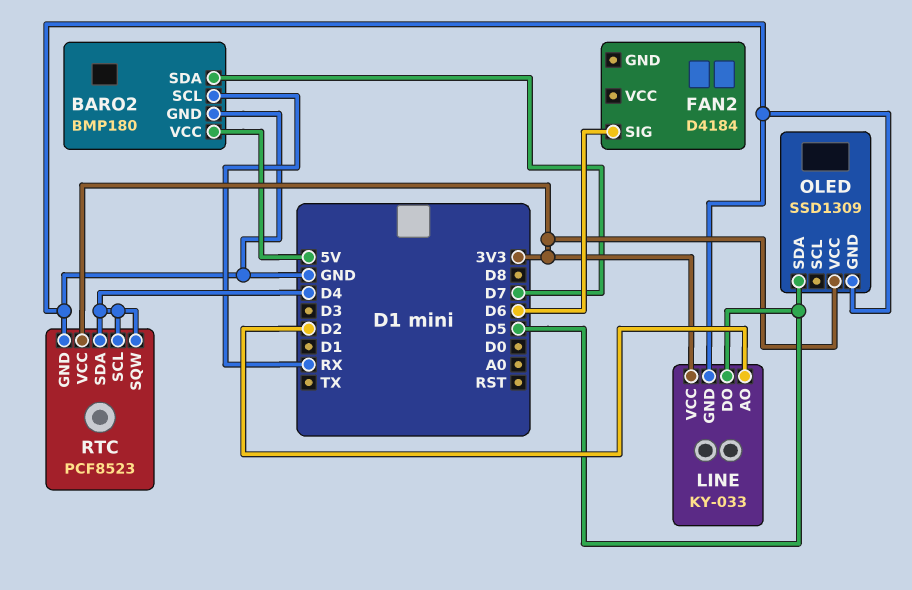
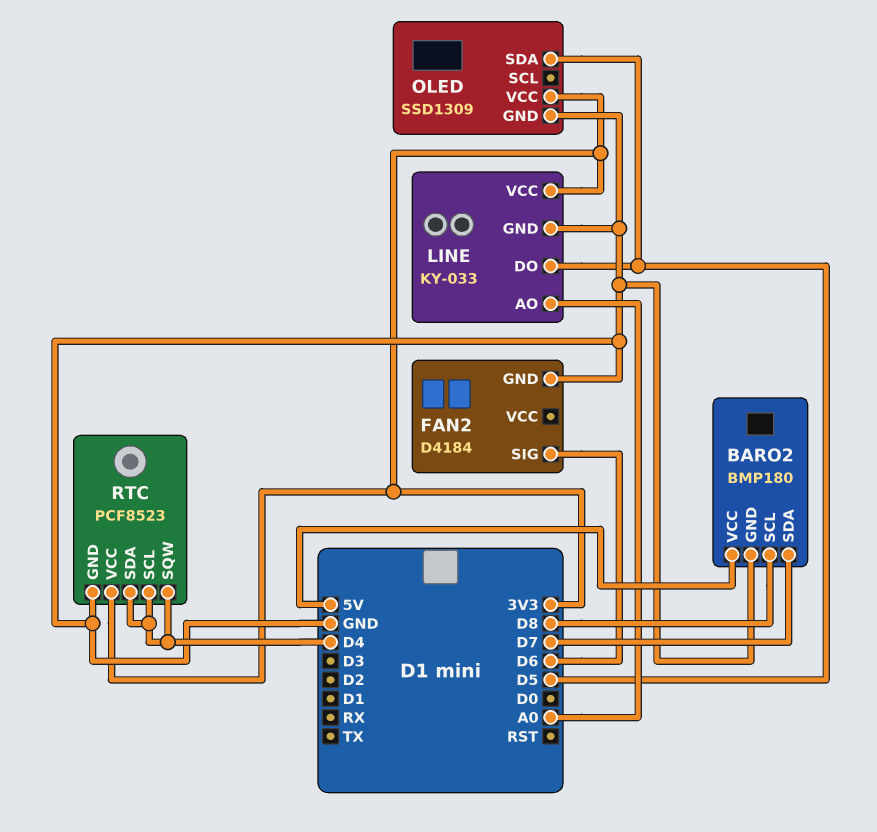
BARO2 pin SCL: RX -> D8
FAN2 pin GND: none -> GND
LINE pin AO: D2 -> A0

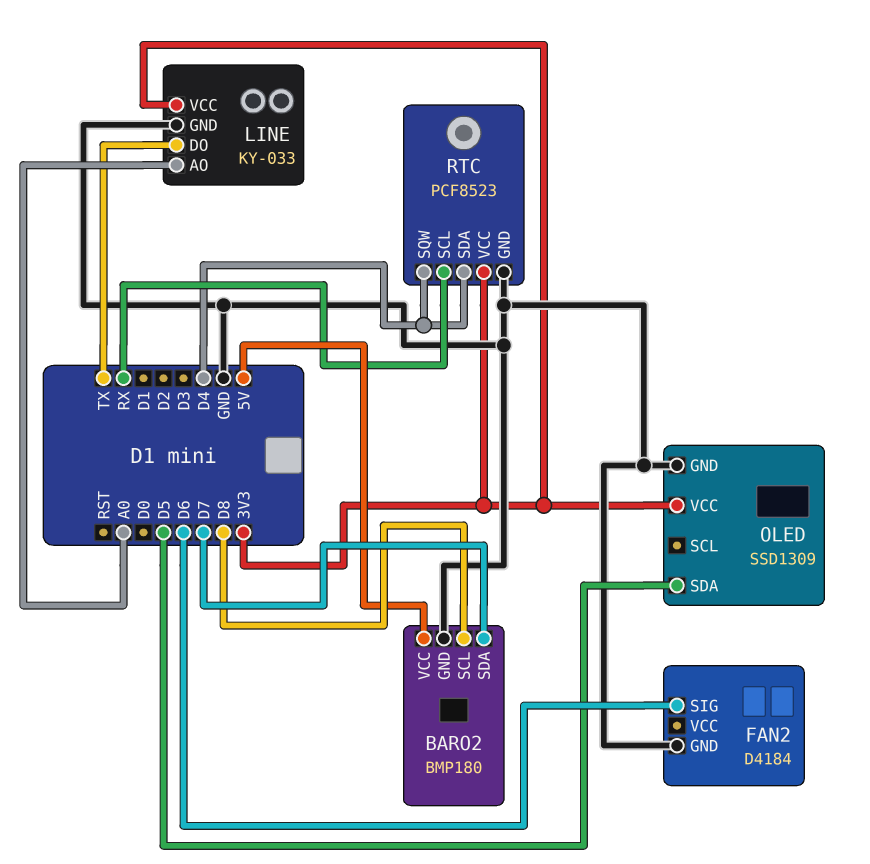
LINE pin DO: D5 -> TX
RTC pin SCL: D4 -> RX

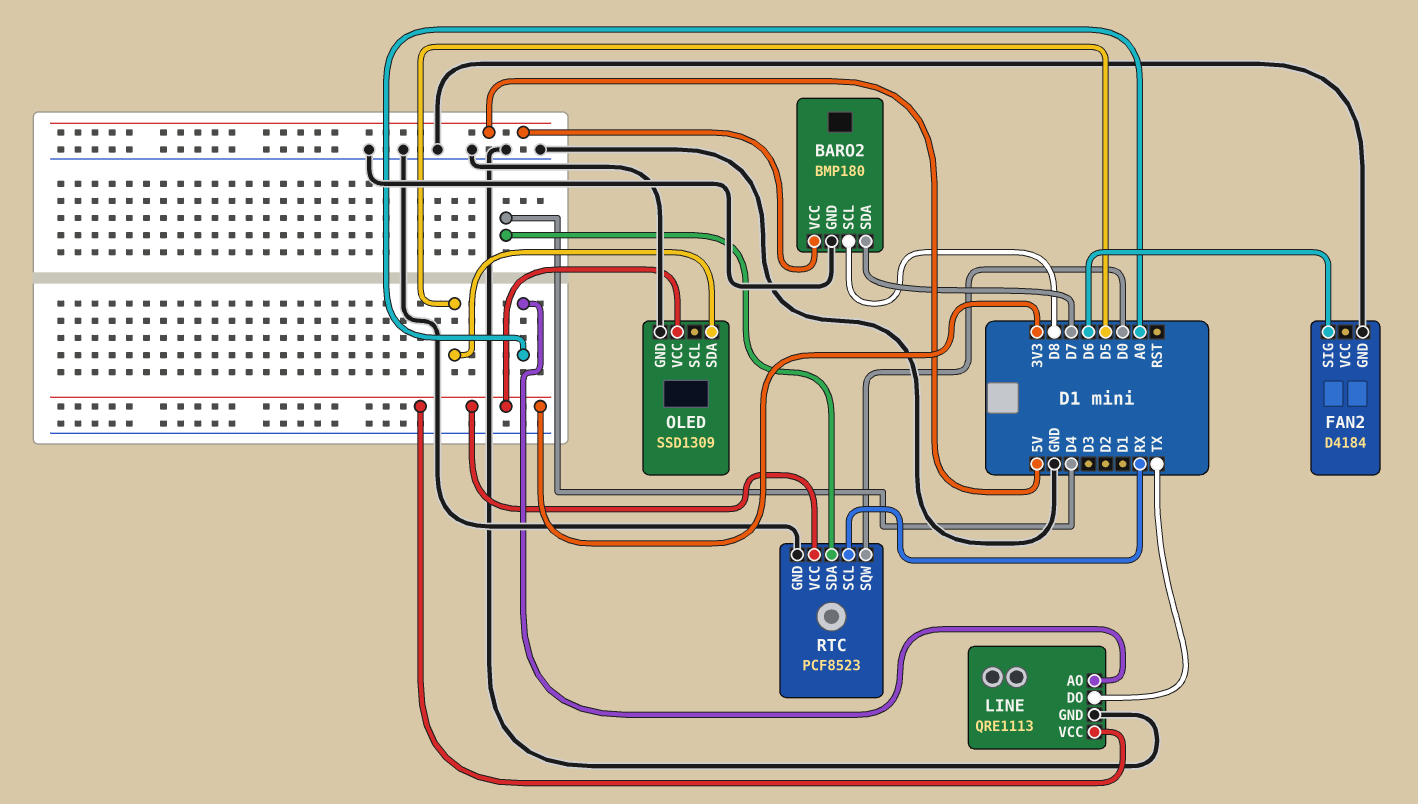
LINE: KY-033 -> QRE1113
RTC pin SQW: D4 -> D0

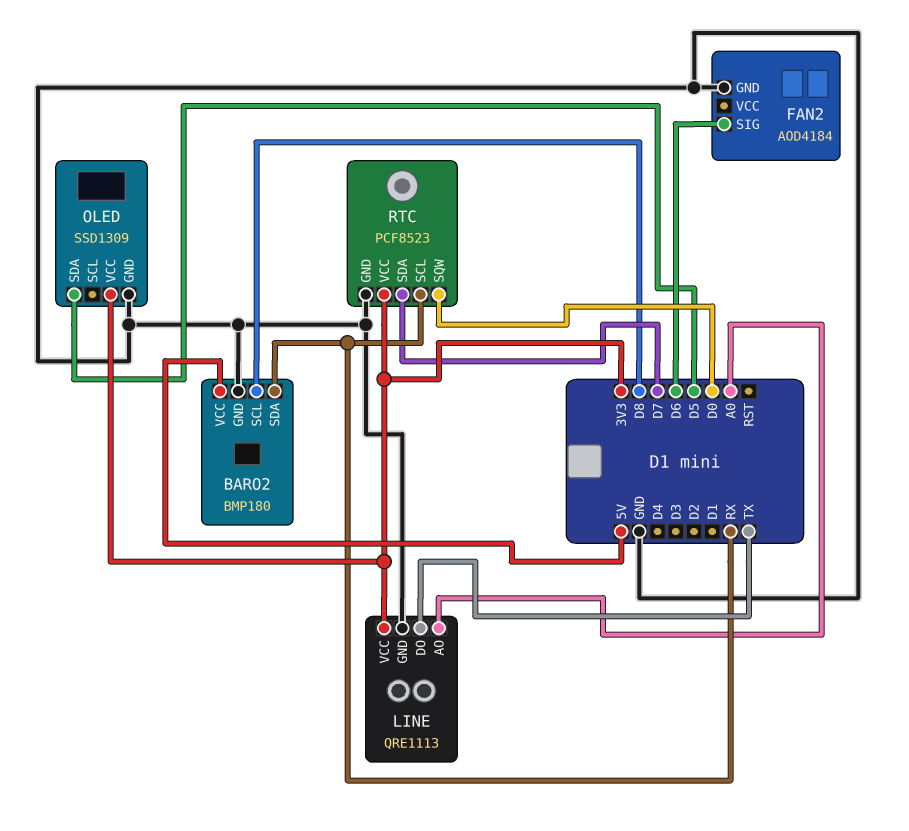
BARO2 pin SDA: D7 -> RX
FAN2: D4184 -> AOD4184
RTC pin SDA: D4 -> D7

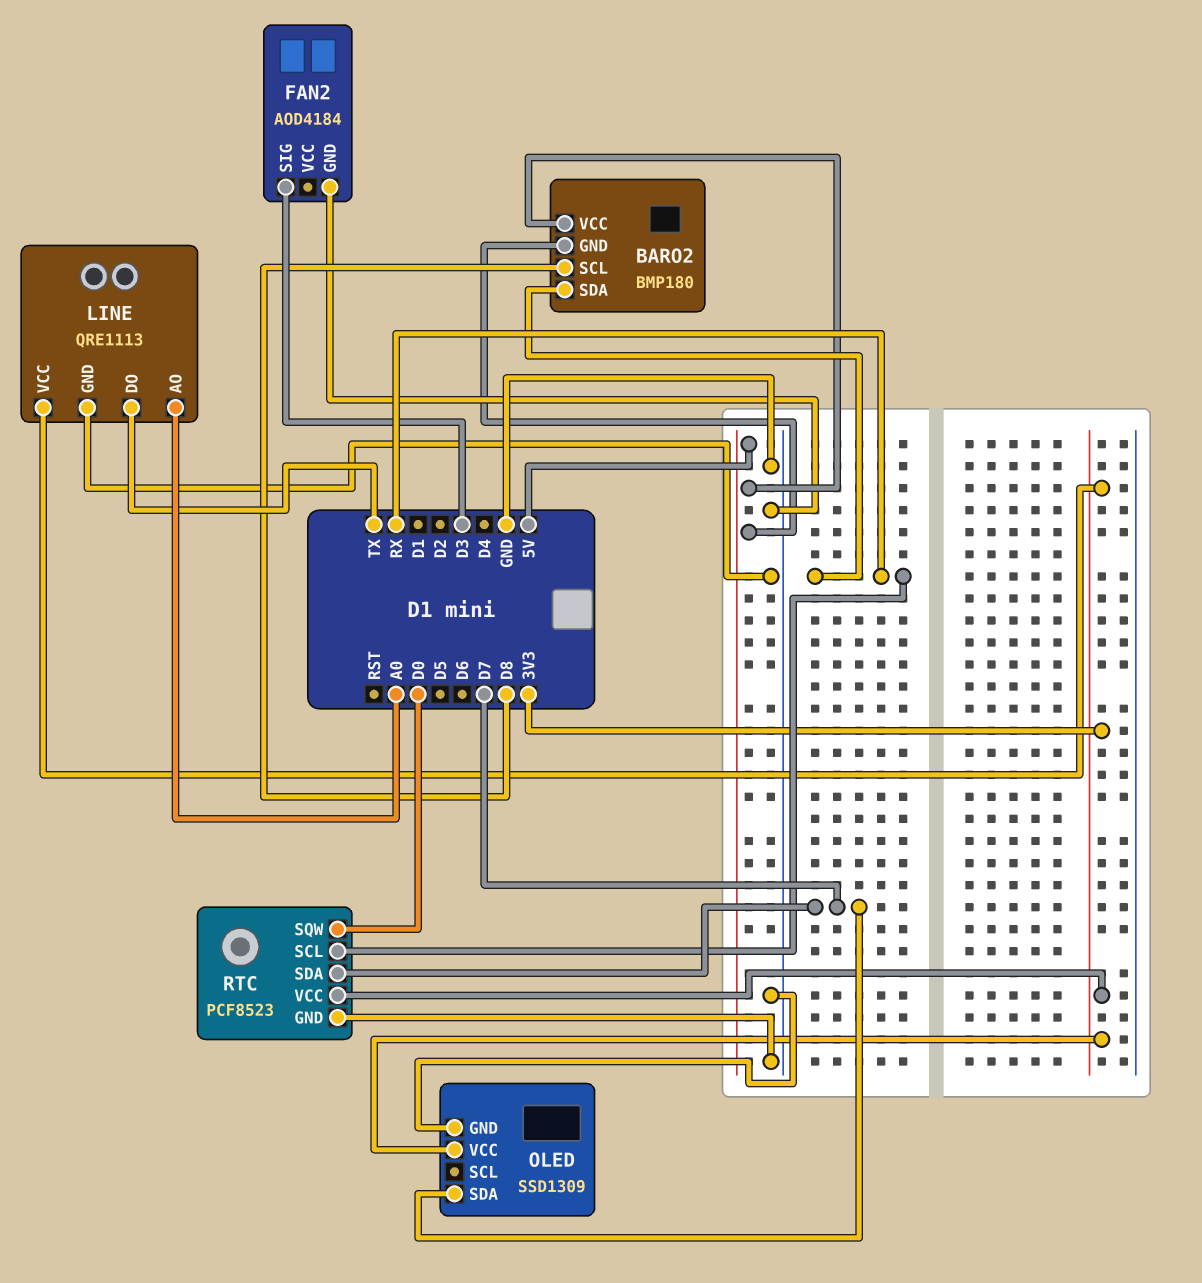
BARO2 pin GND: GND -> 5V
FAN2 pin SIG: D6 -> D3
OLED pin SDA: D5 -> D7

